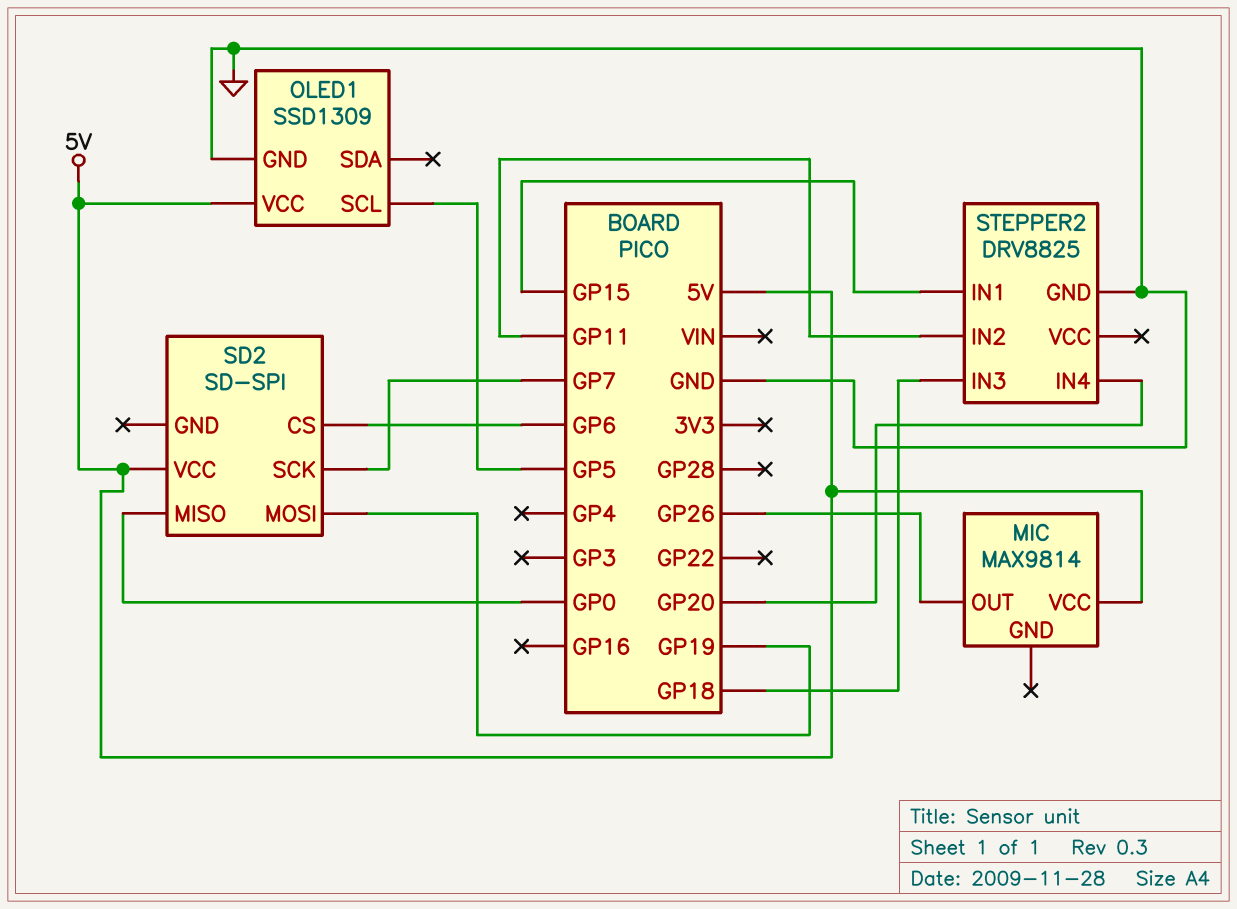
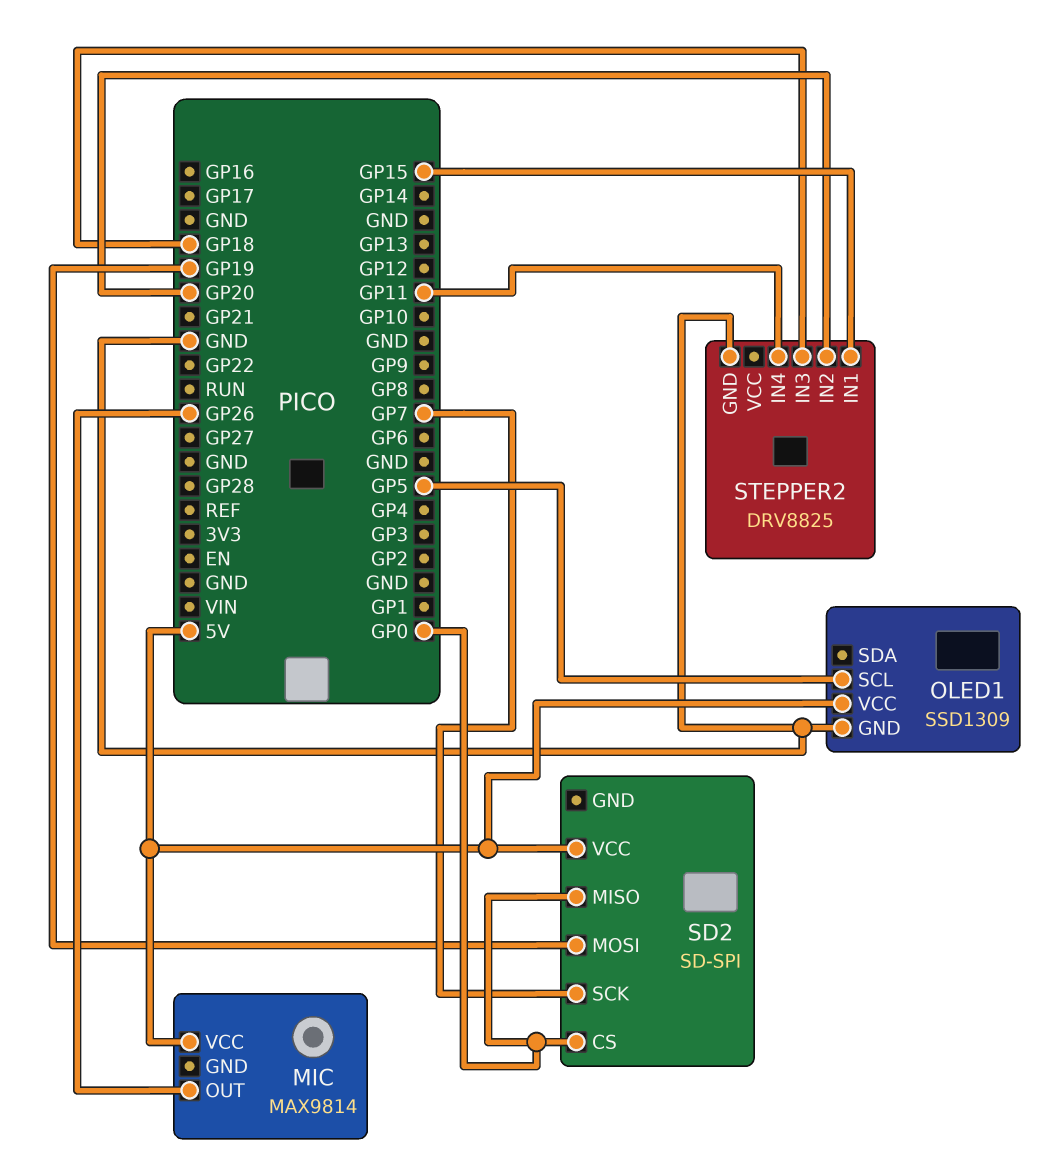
SD2 pin CS: GP6 -> GP0
STEPPER2 pin IN2: GP11 -> GP20
STEPPER2 pin IN4: GP20 -> GP11

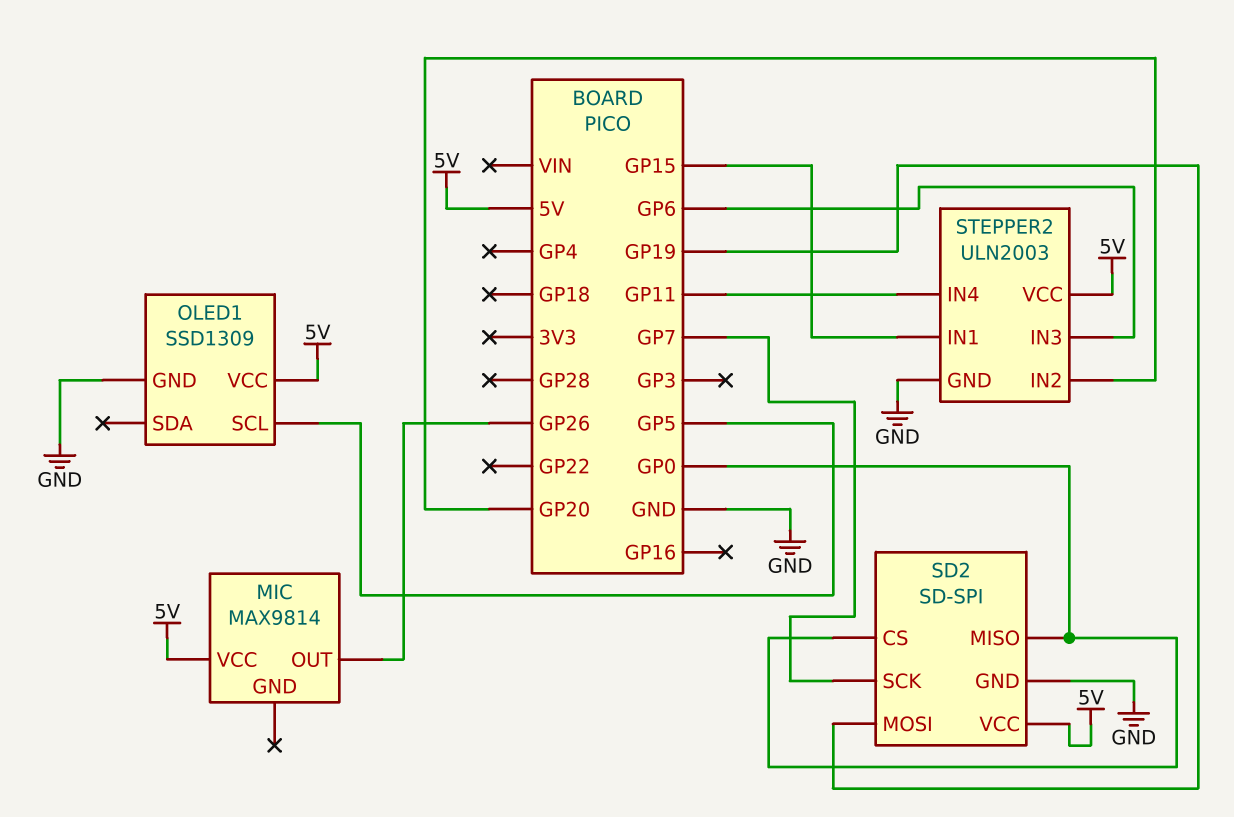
SD2 pin GND: none -> GND
STEPPER2: DRV8825 -> ULN2003
STEPPER2 pin IN3: GP18 -> GP6
STEPPER2 pin VCC: none -> 5V

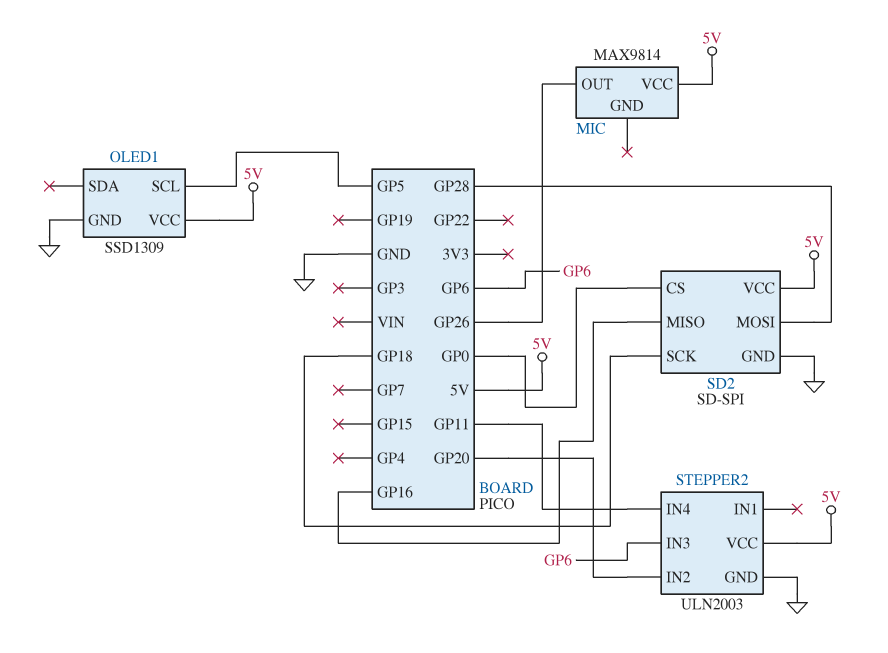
SD2 pin MISO: GP0 -> GP16
SD2 pin MOSI: GP19 -> GP28
SD2 pin SCK: GP7 -> GP18
STEPPER2 pin IN1: GP15 -> none

